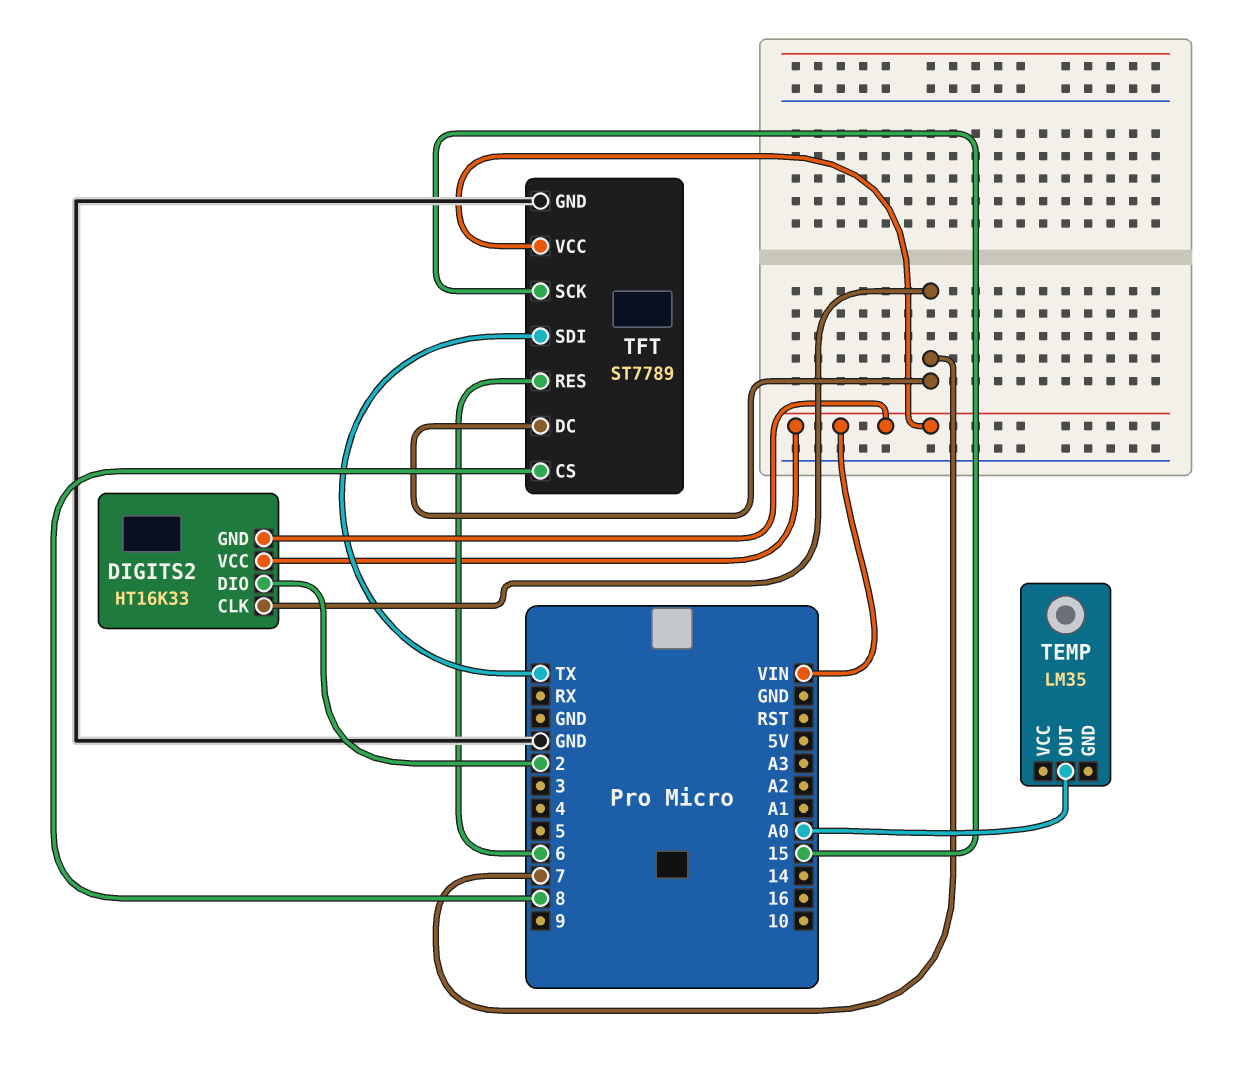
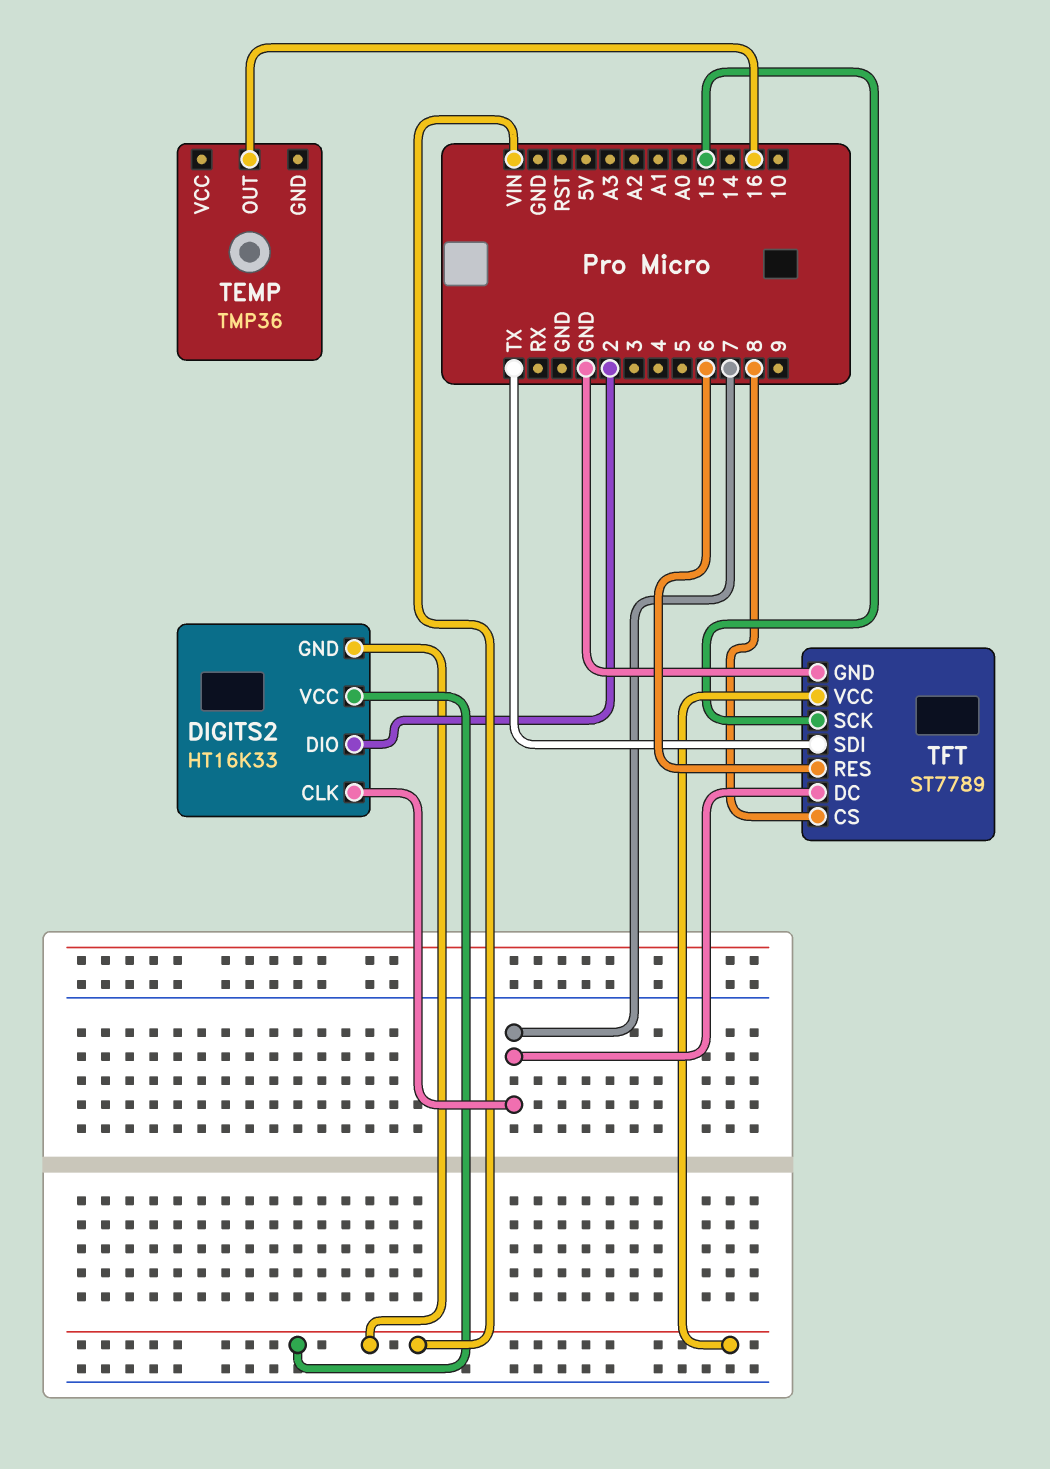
TEMP: LM35 -> TMP36
TEMP pin OUT: A0 -> 16

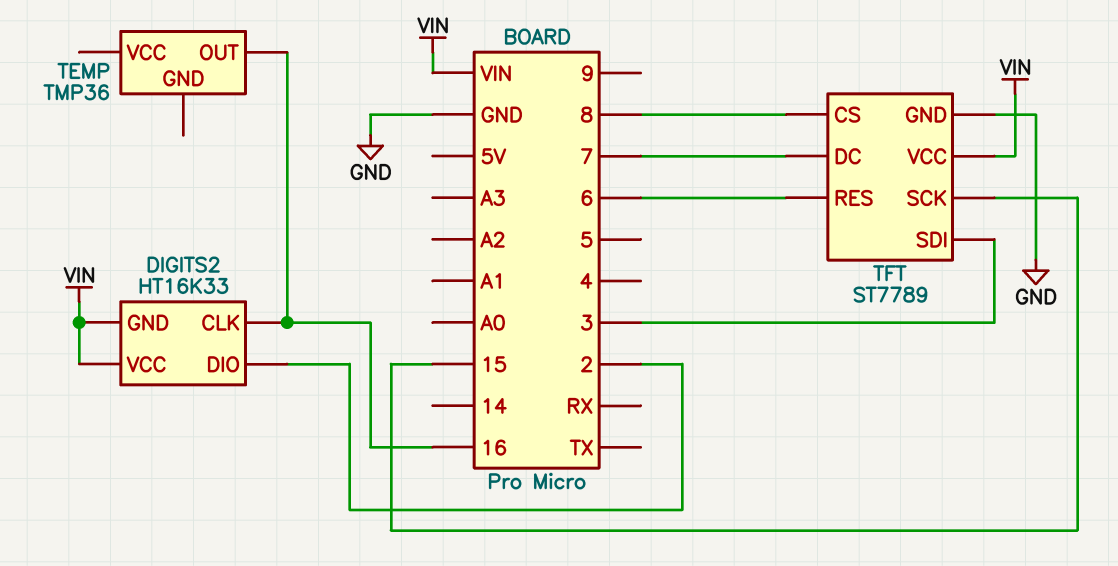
DIGITS2 pin CLK: 7 -> 16
TFT pin SDI: TX -> 3

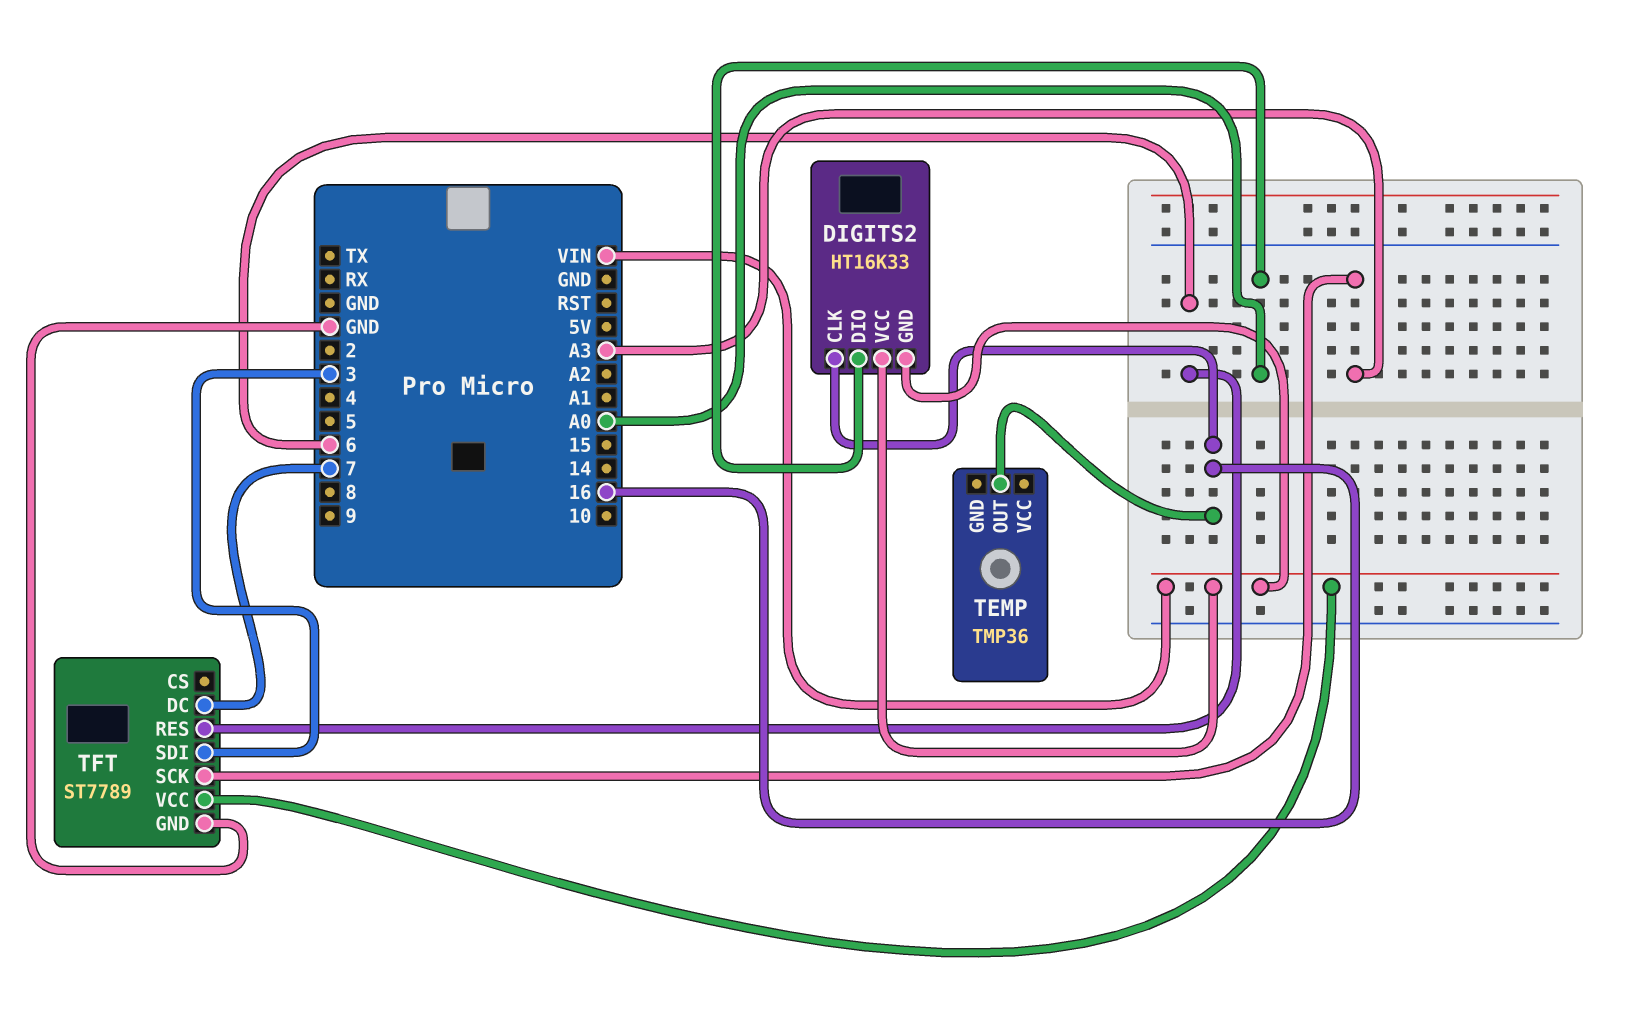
DIGITS2 pin DIO: 2 -> A0
TFT pin CS: 8 -> none
TFT pin SCK: 15 -> A3

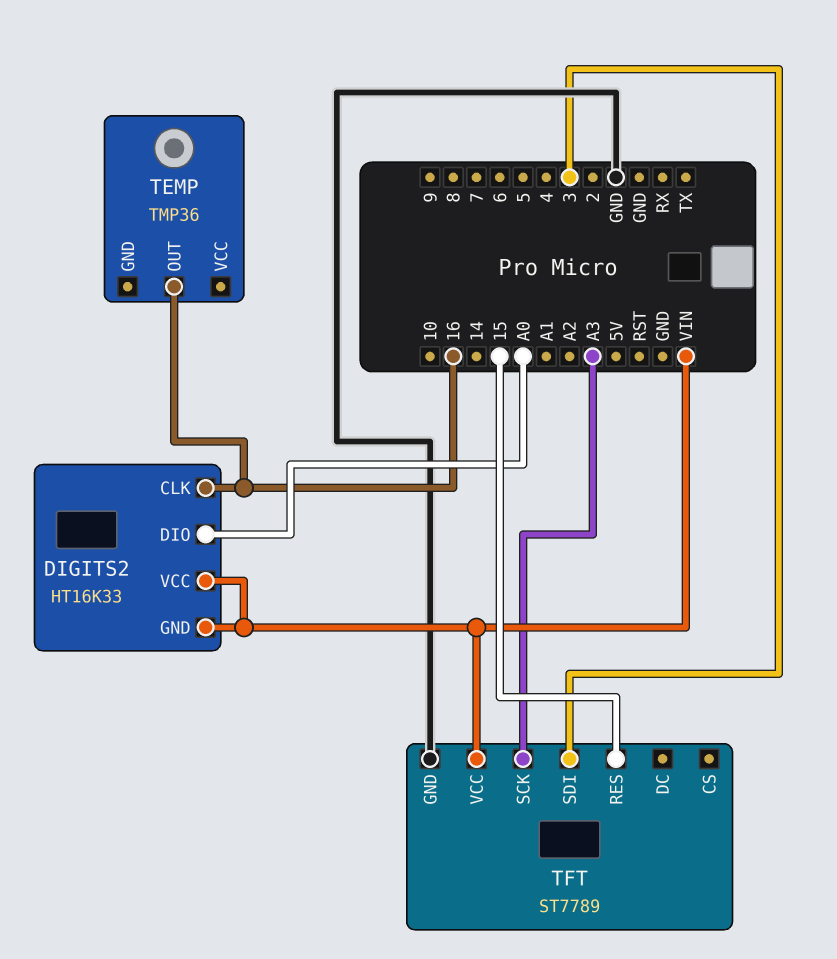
TFT pin DC: 7 -> none
TFT pin RES: 6 -> 15

